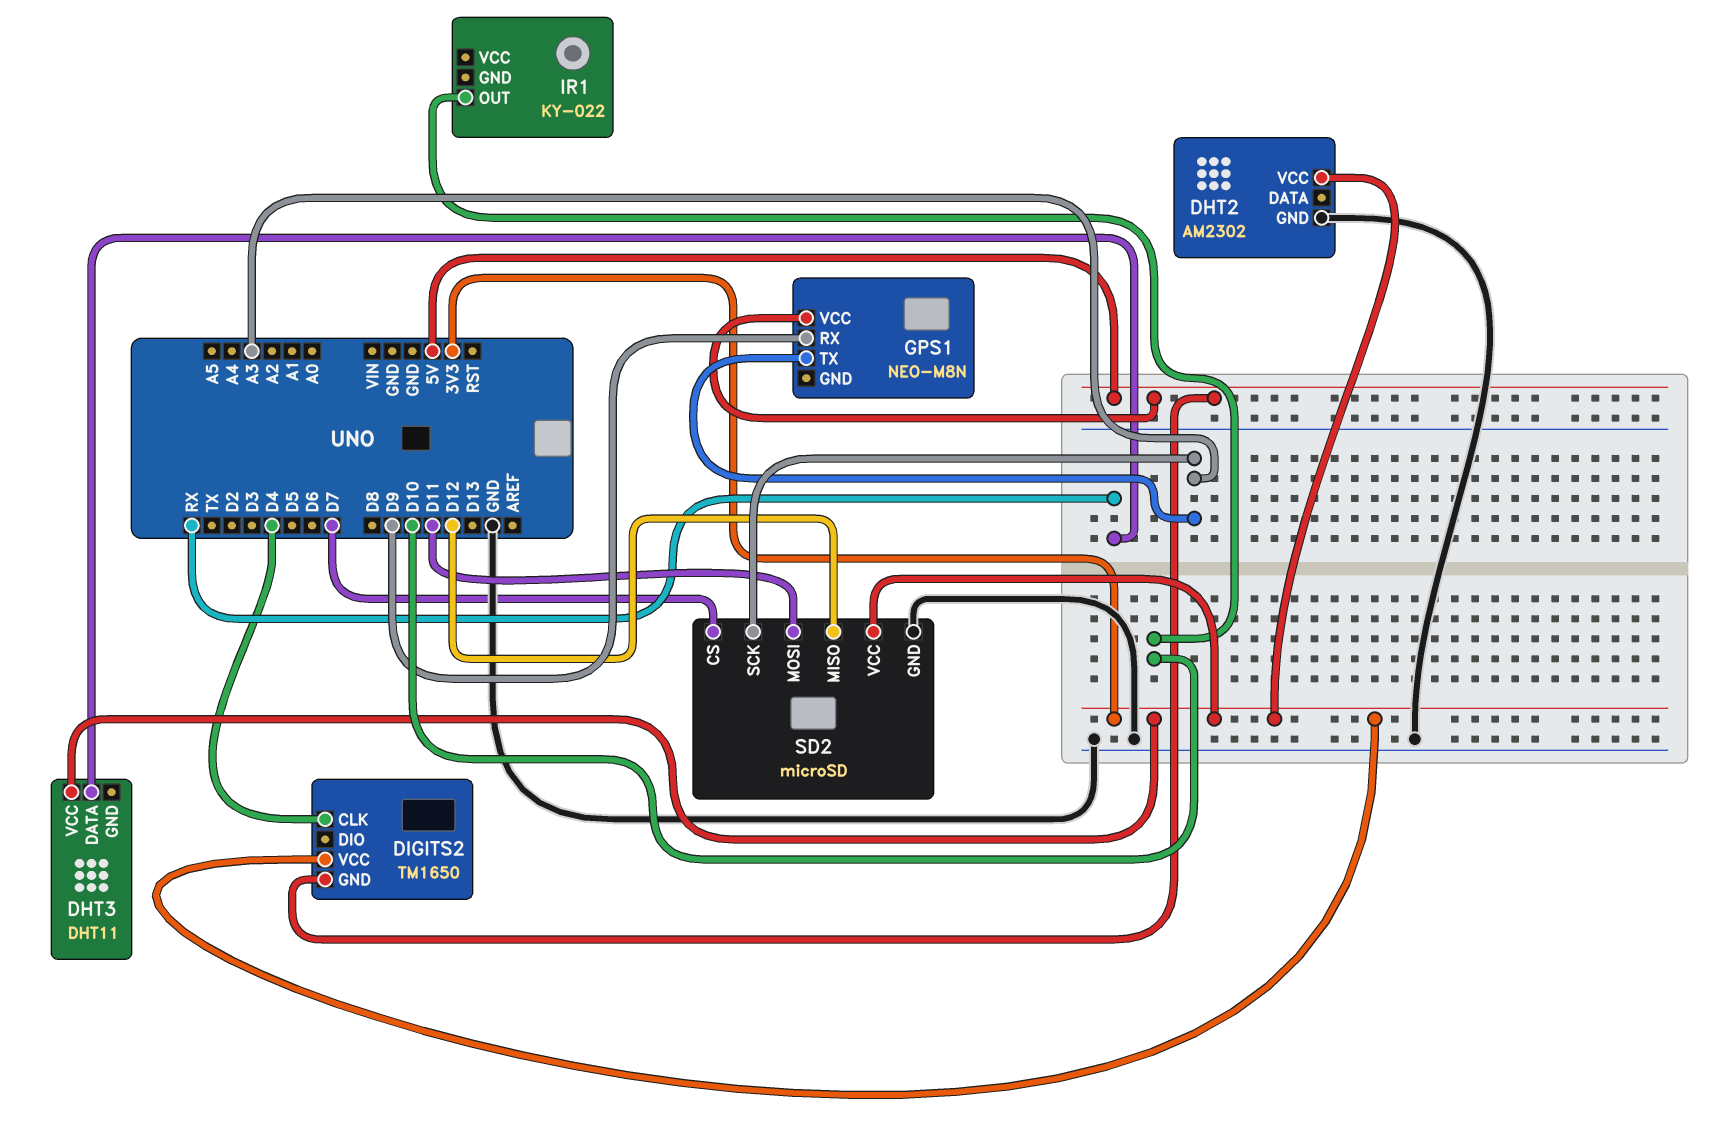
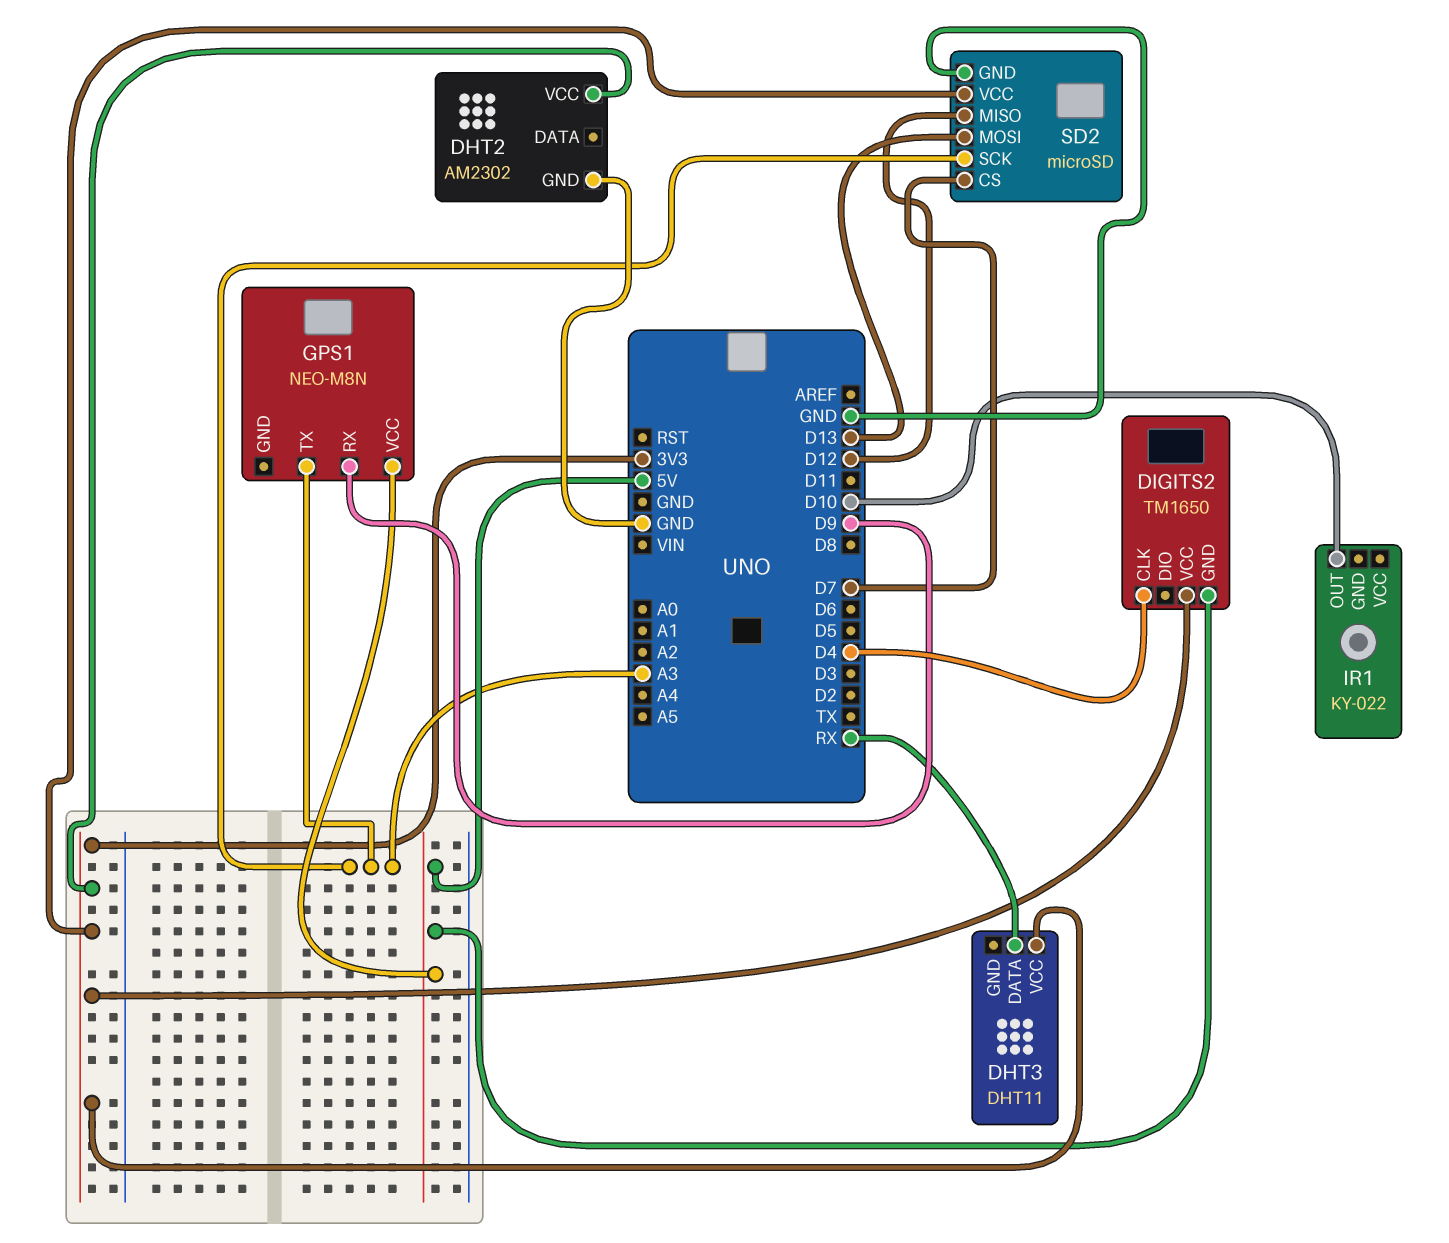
SD2 pin MOSI: D11 -> D13

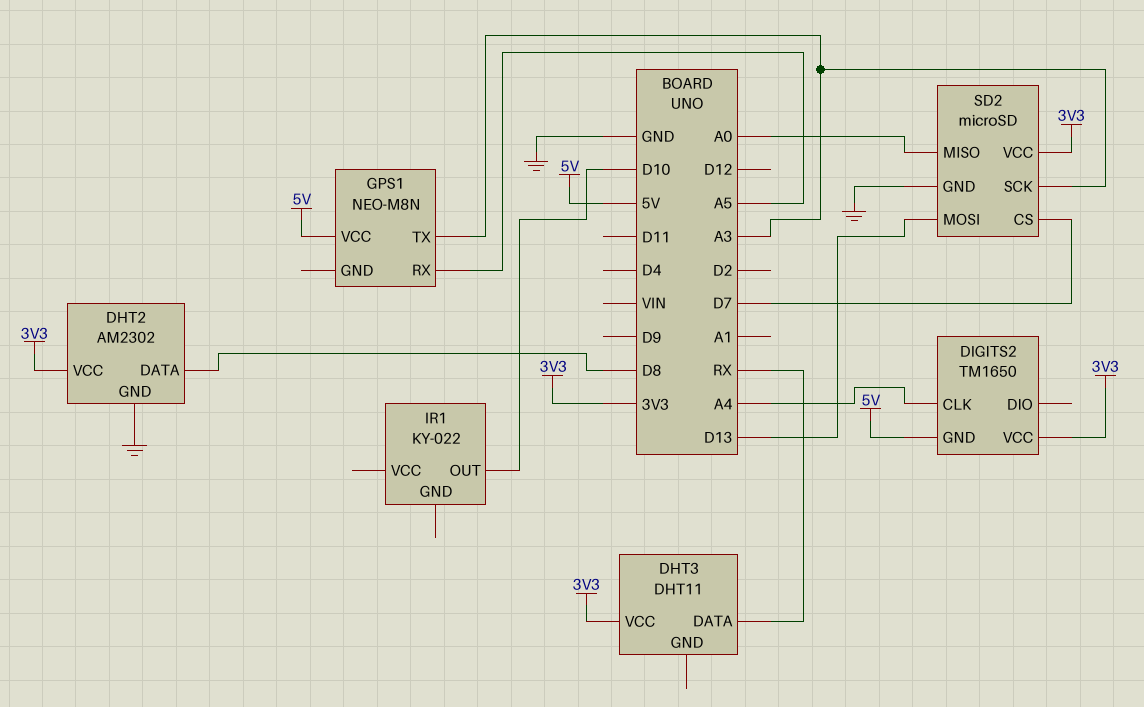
DHT2 pin DATA: none -> D8
DIGITS2 pin CLK: D4 -> A4
GPS1 pin RX: D9 -> A5
SD2 pin MISO: D12 -> A0

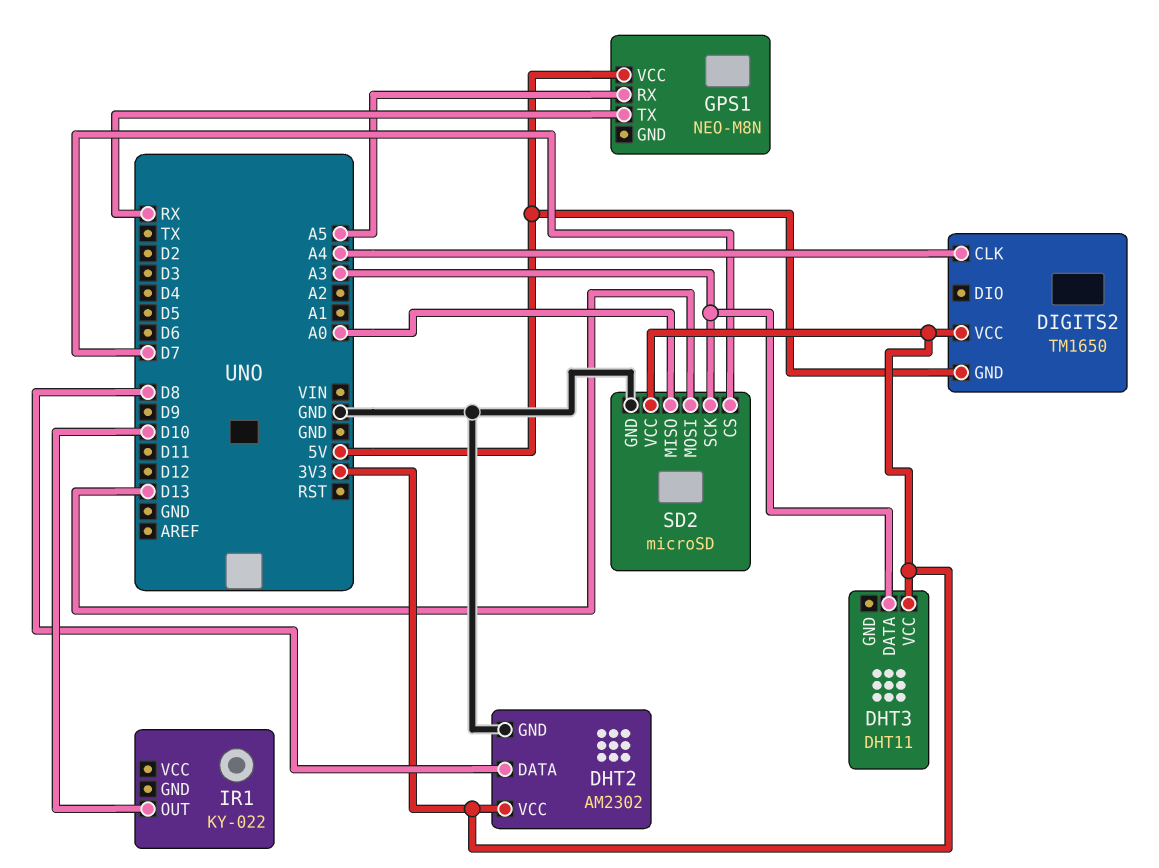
DHT3 pin DATA: RX -> A3
GPS1 pin TX: A3 -> RX

